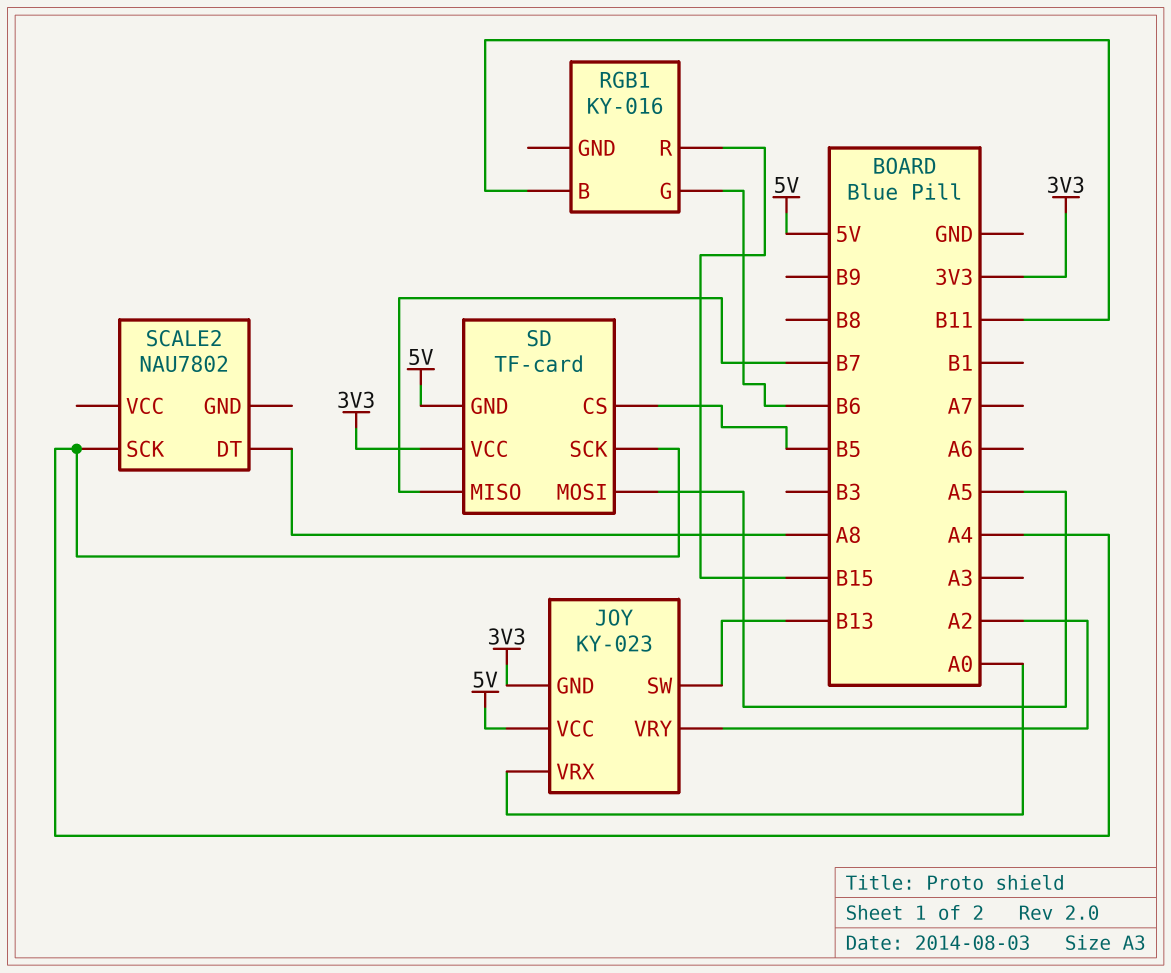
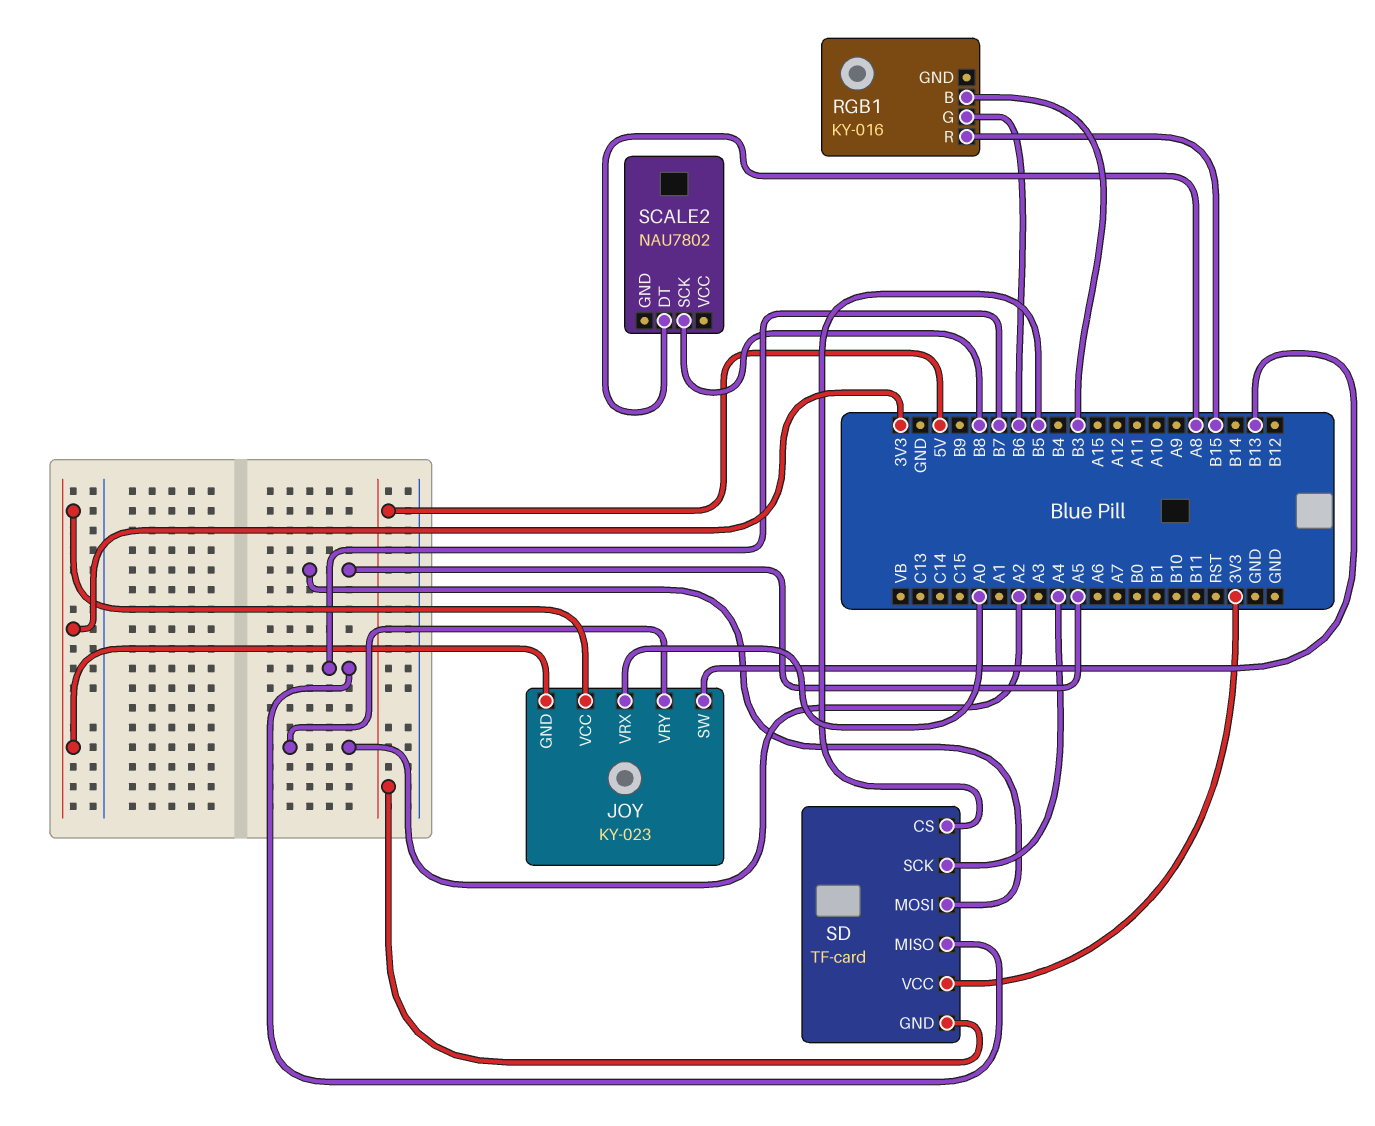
JOY pin VCC: 5V -> 3V3
RGB1 pin B: B11 -> B3
SCALE2 pin SCK: A4 -> B8

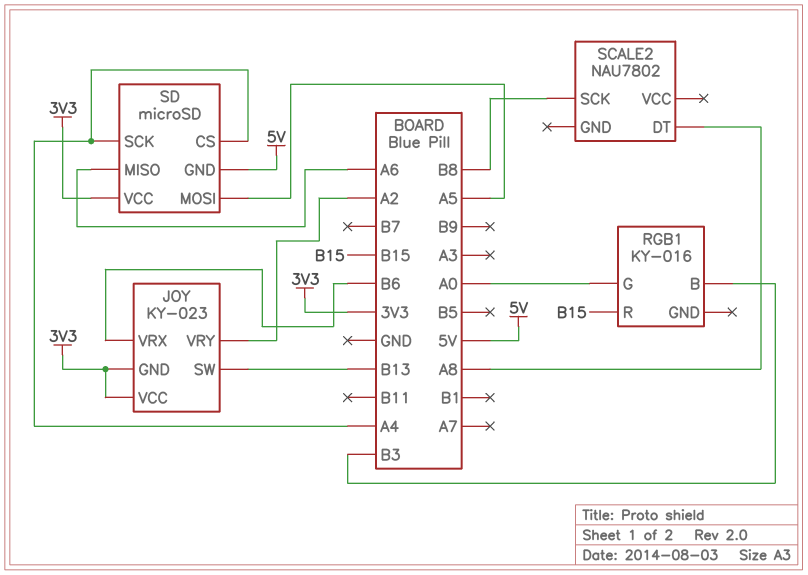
JOY pin VRX: A0 -> B6
RGB1 pin G: B6 -> A0
SD: TF-card -> microSD
SD pin CS: B5 -> A4
SD pin MISO: B7 -> A6

